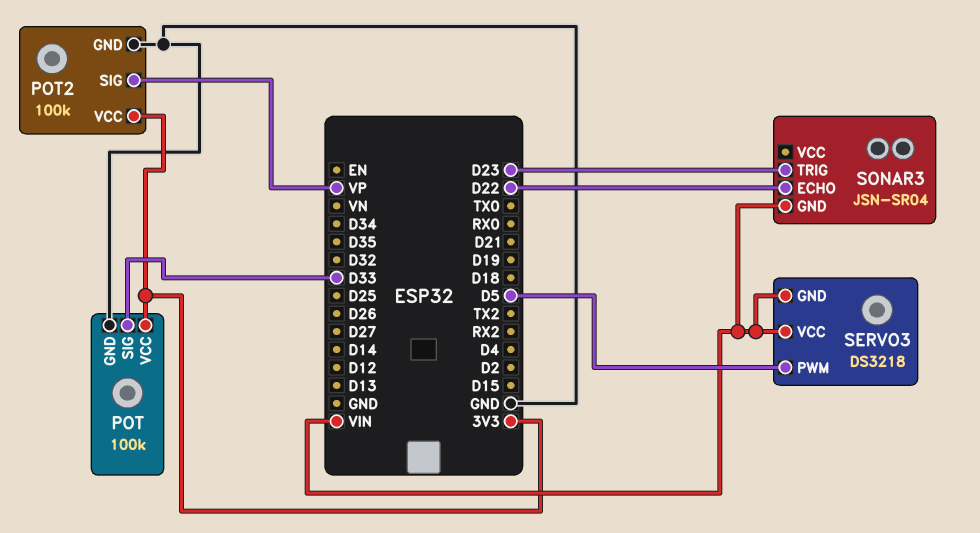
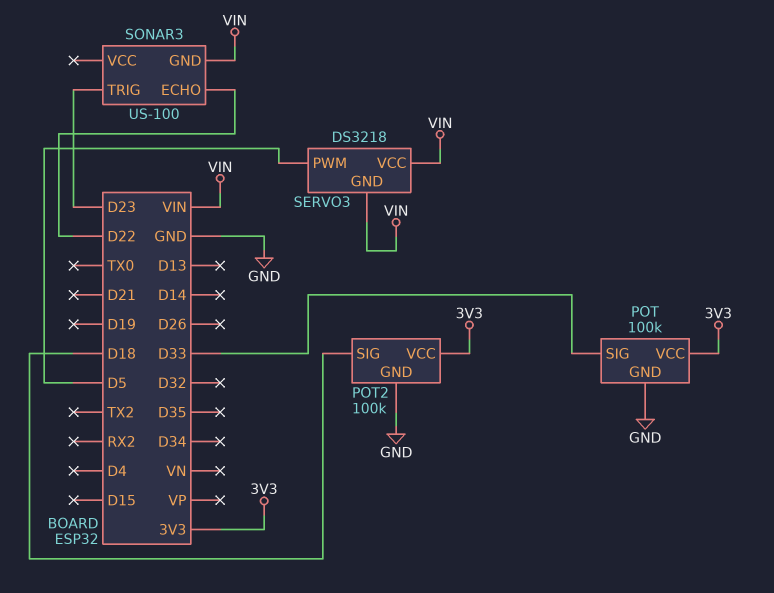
POT2 pin SIG: VP -> D18
SONAR3: JSN-SR04 -> US-100

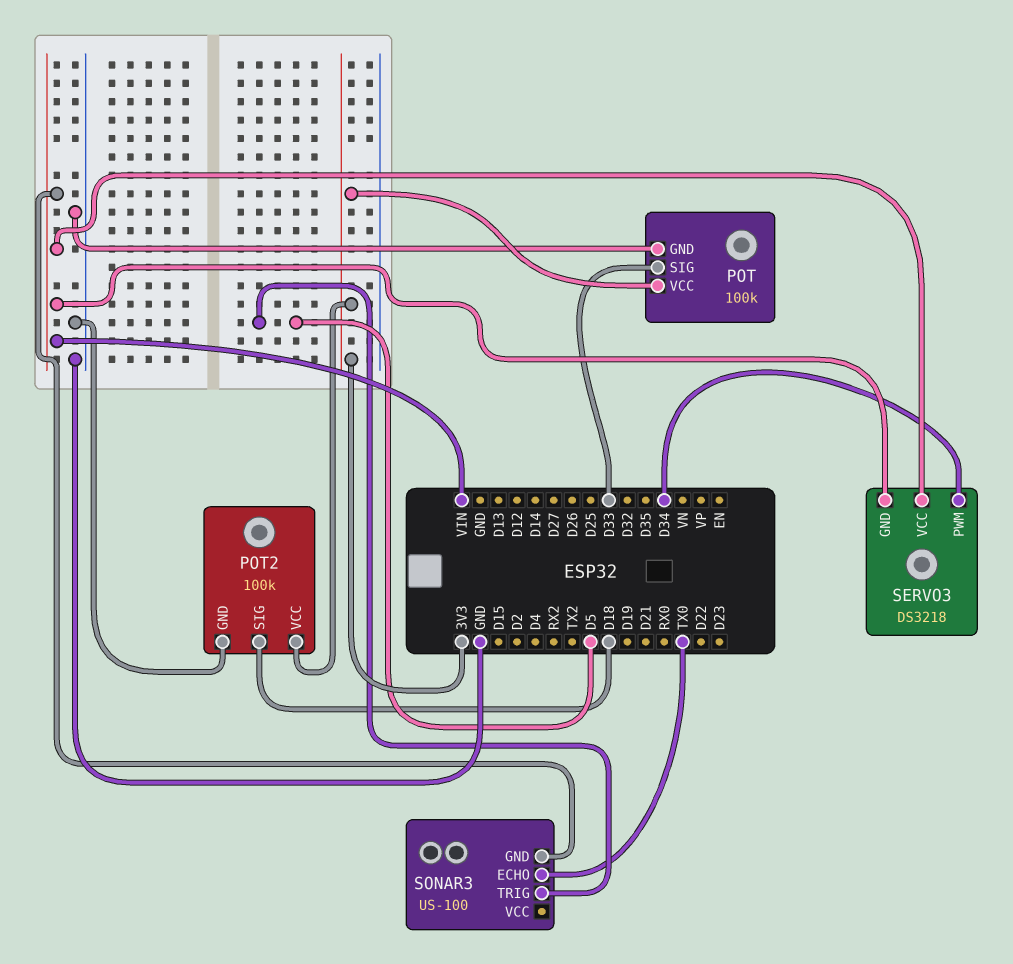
SERVO3 pin PWM: D5 -> D34
SONAR3 pin ECHO: D22 -> TX0
SONAR3 pin TRIG: D23 -> D5

